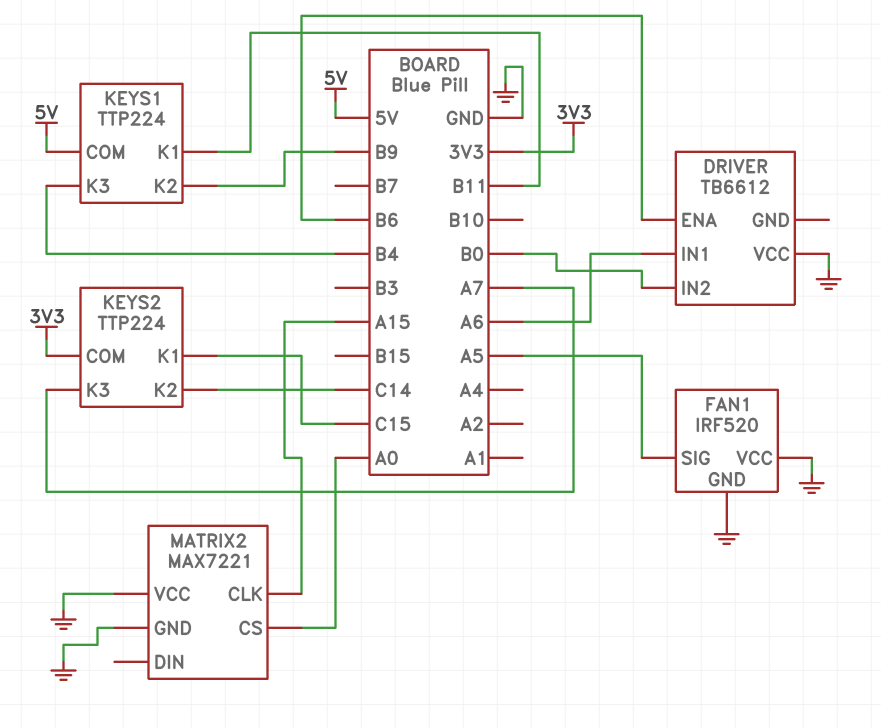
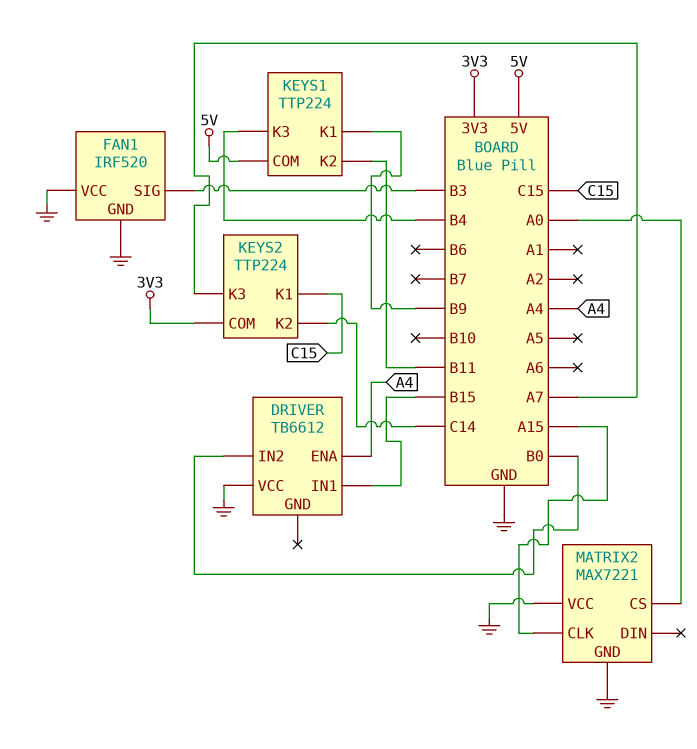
DRIVER pin ENA: B6 -> A4
DRIVER pin IN1: A6 -> B15
FAN1 pin SIG: A5 -> B3
KEYS1 pin K1: B11 -> B9
KEYS1 pin K2: B9 -> B11

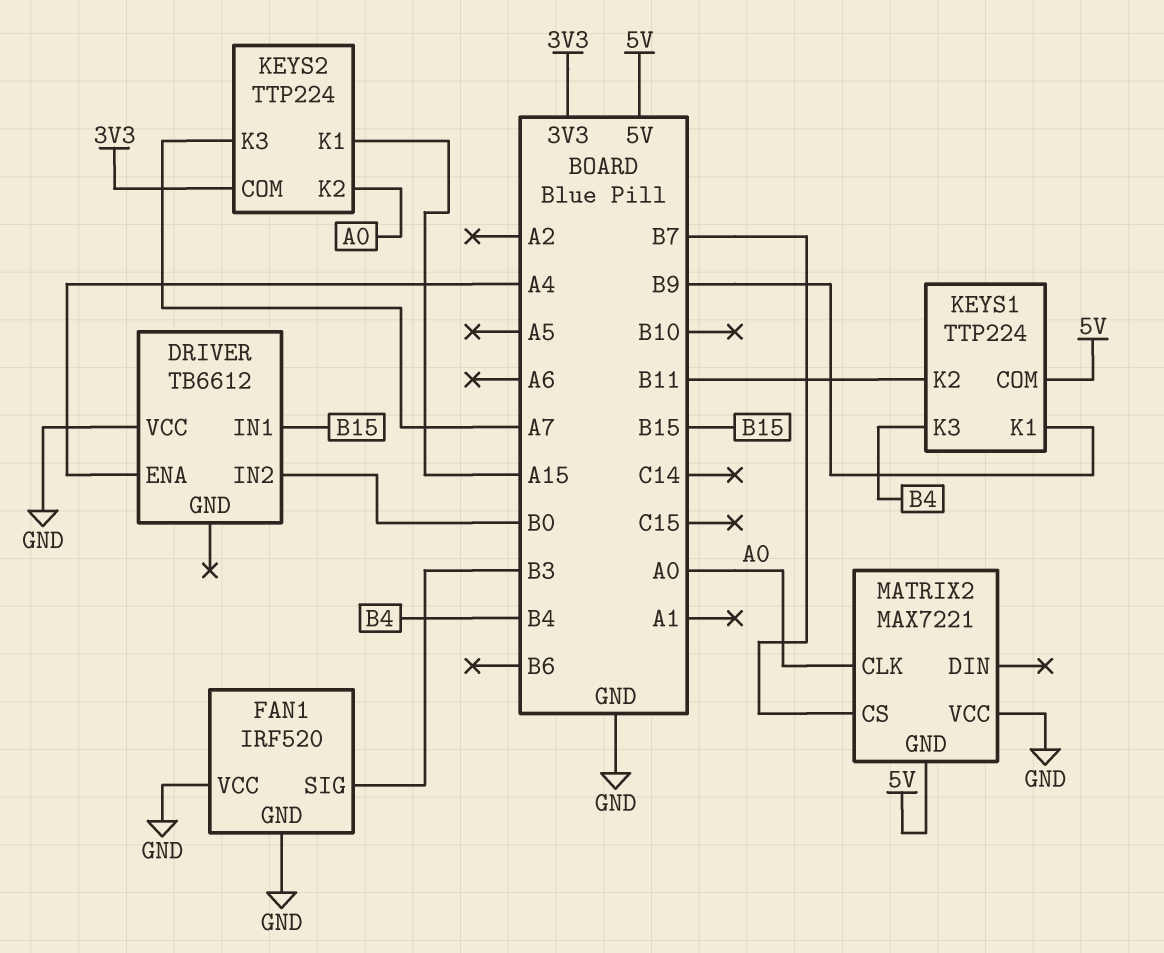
KEYS2 pin K1: C15 -> A15
KEYS2 pin K2: C14 -> A0
MATRIX2 pin CLK: A15 -> A0
MATRIX2 pin CS: A0 -> B7
MATRIX2 pin GND: GND -> 5V

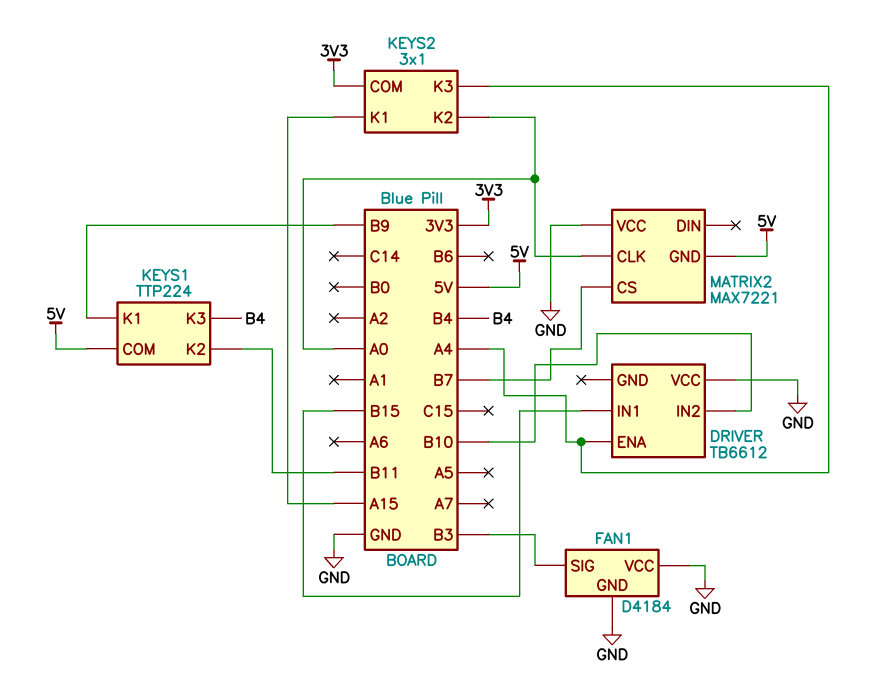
DRIVER pin IN2: B0 -> B10
FAN1: IRF520 -> D4184
KEYS2: TTP224 -> 3x1
KEYS2 pin K3: A7 -> A4

